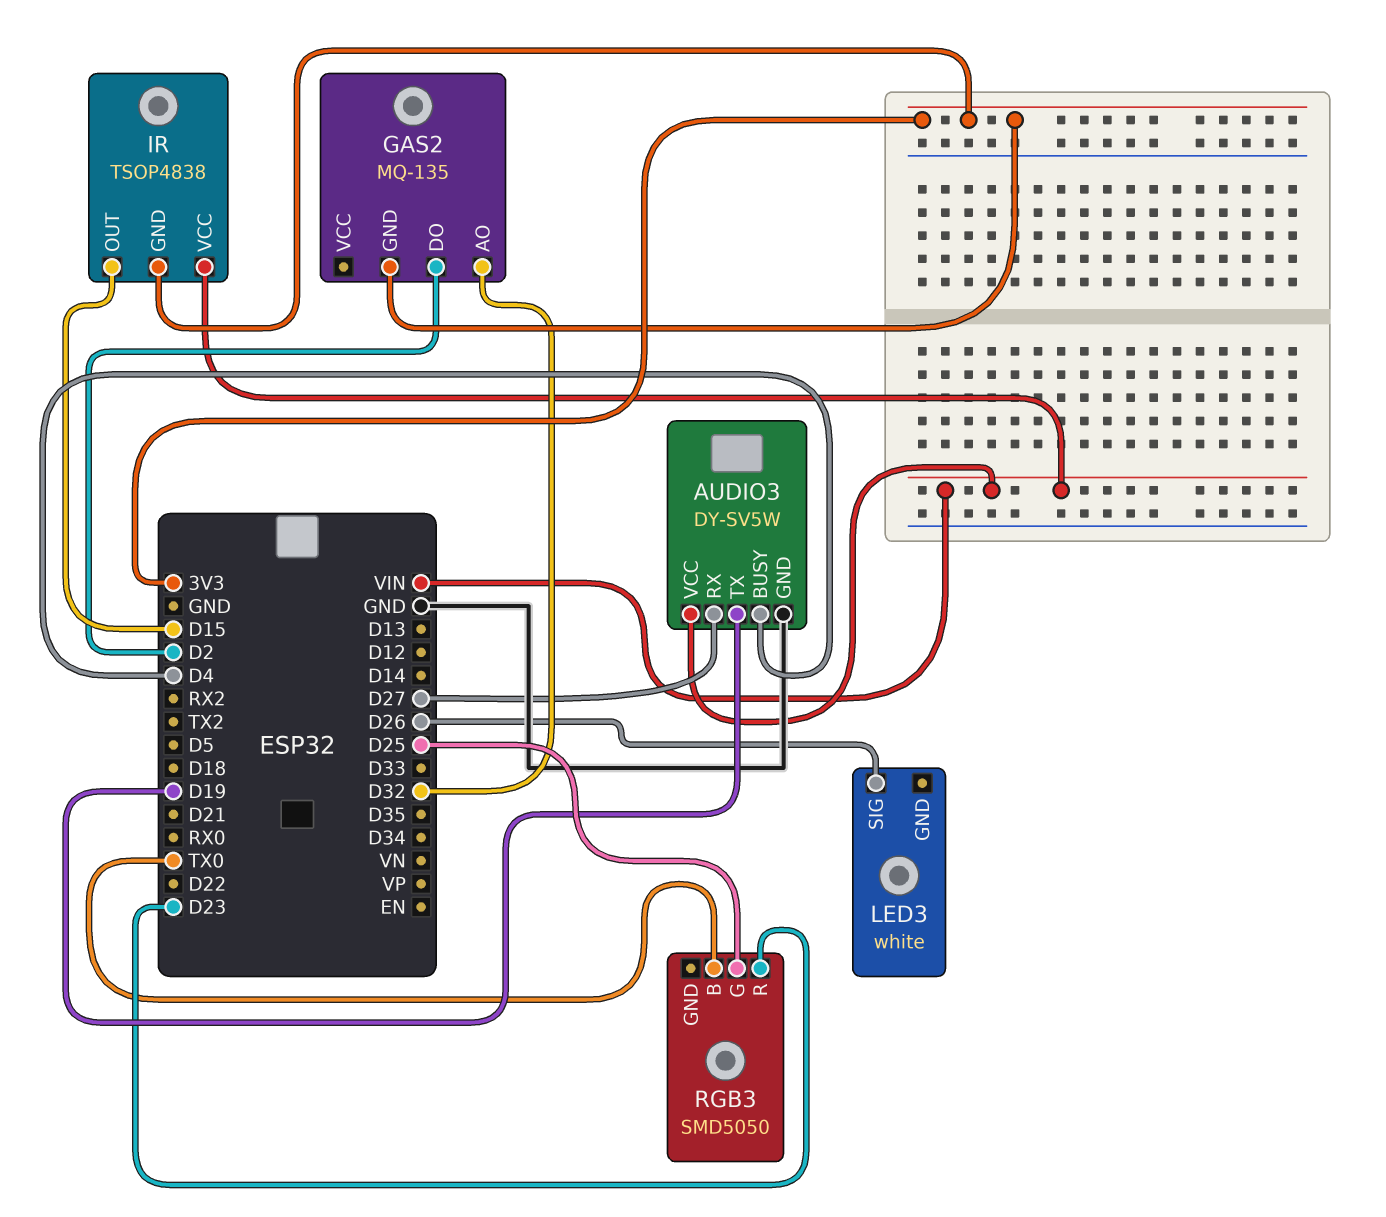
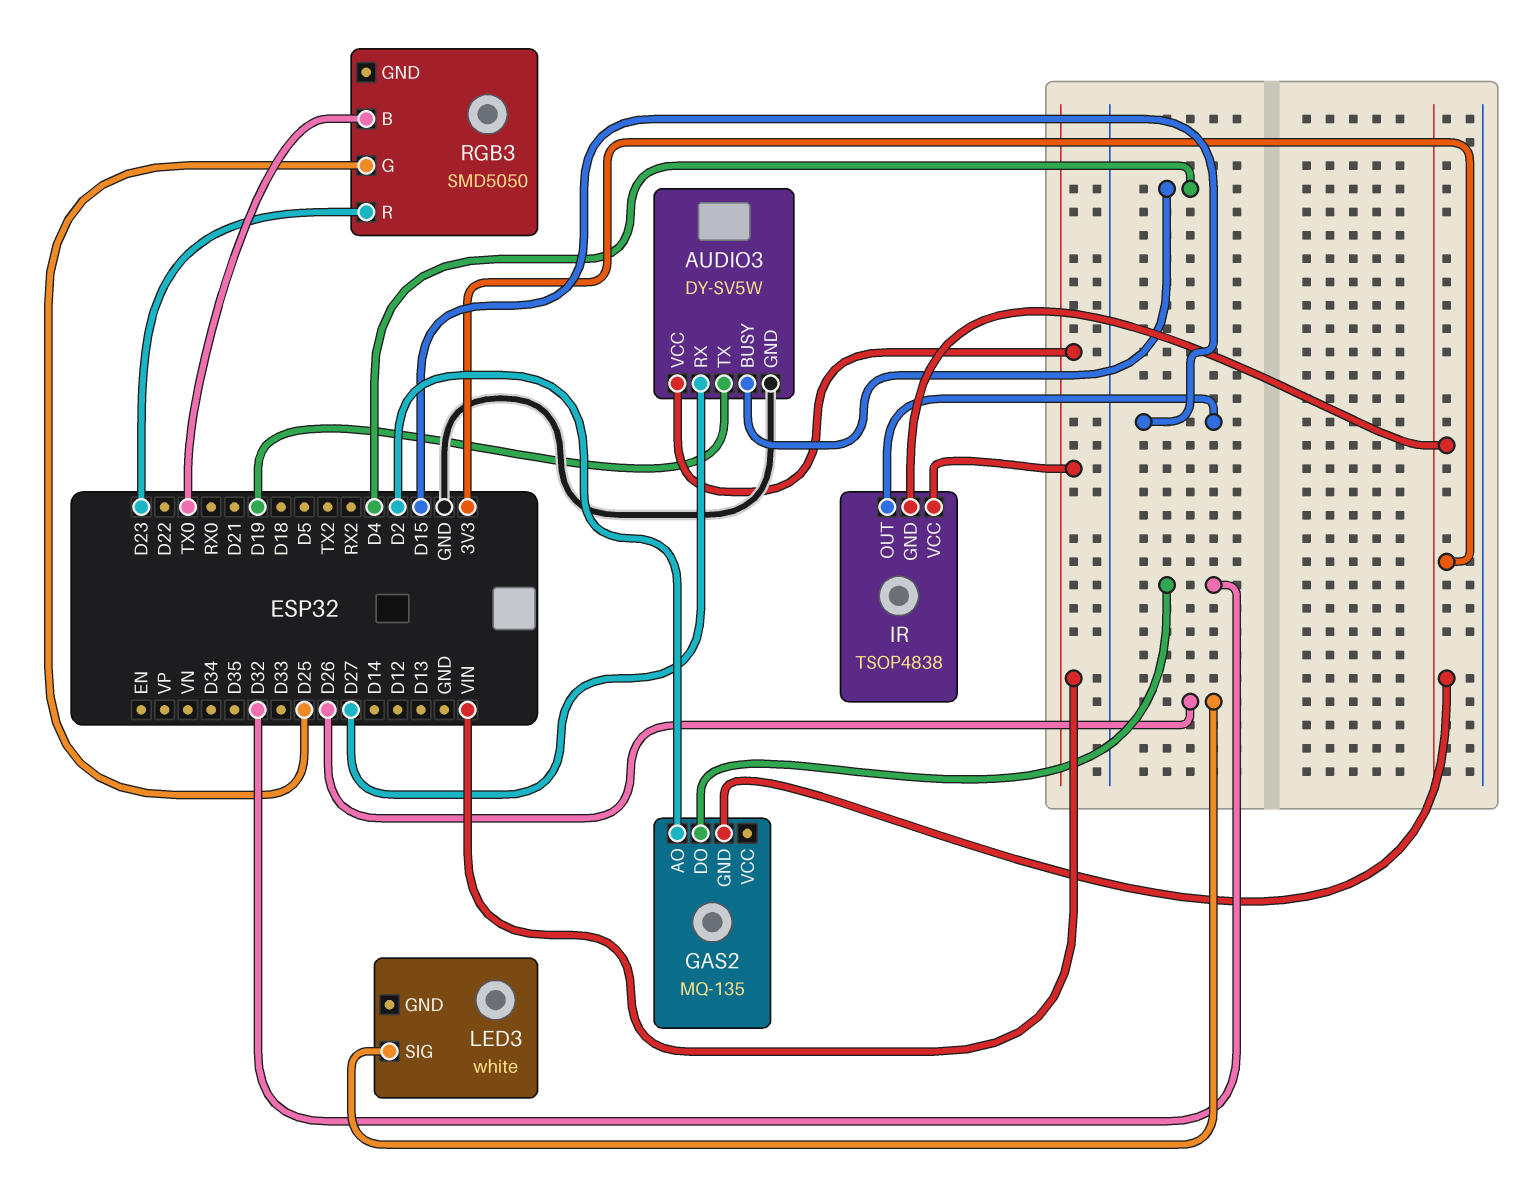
GAS2 pin AO: D32 -> D2
GAS2 pin DO: D2 -> D32

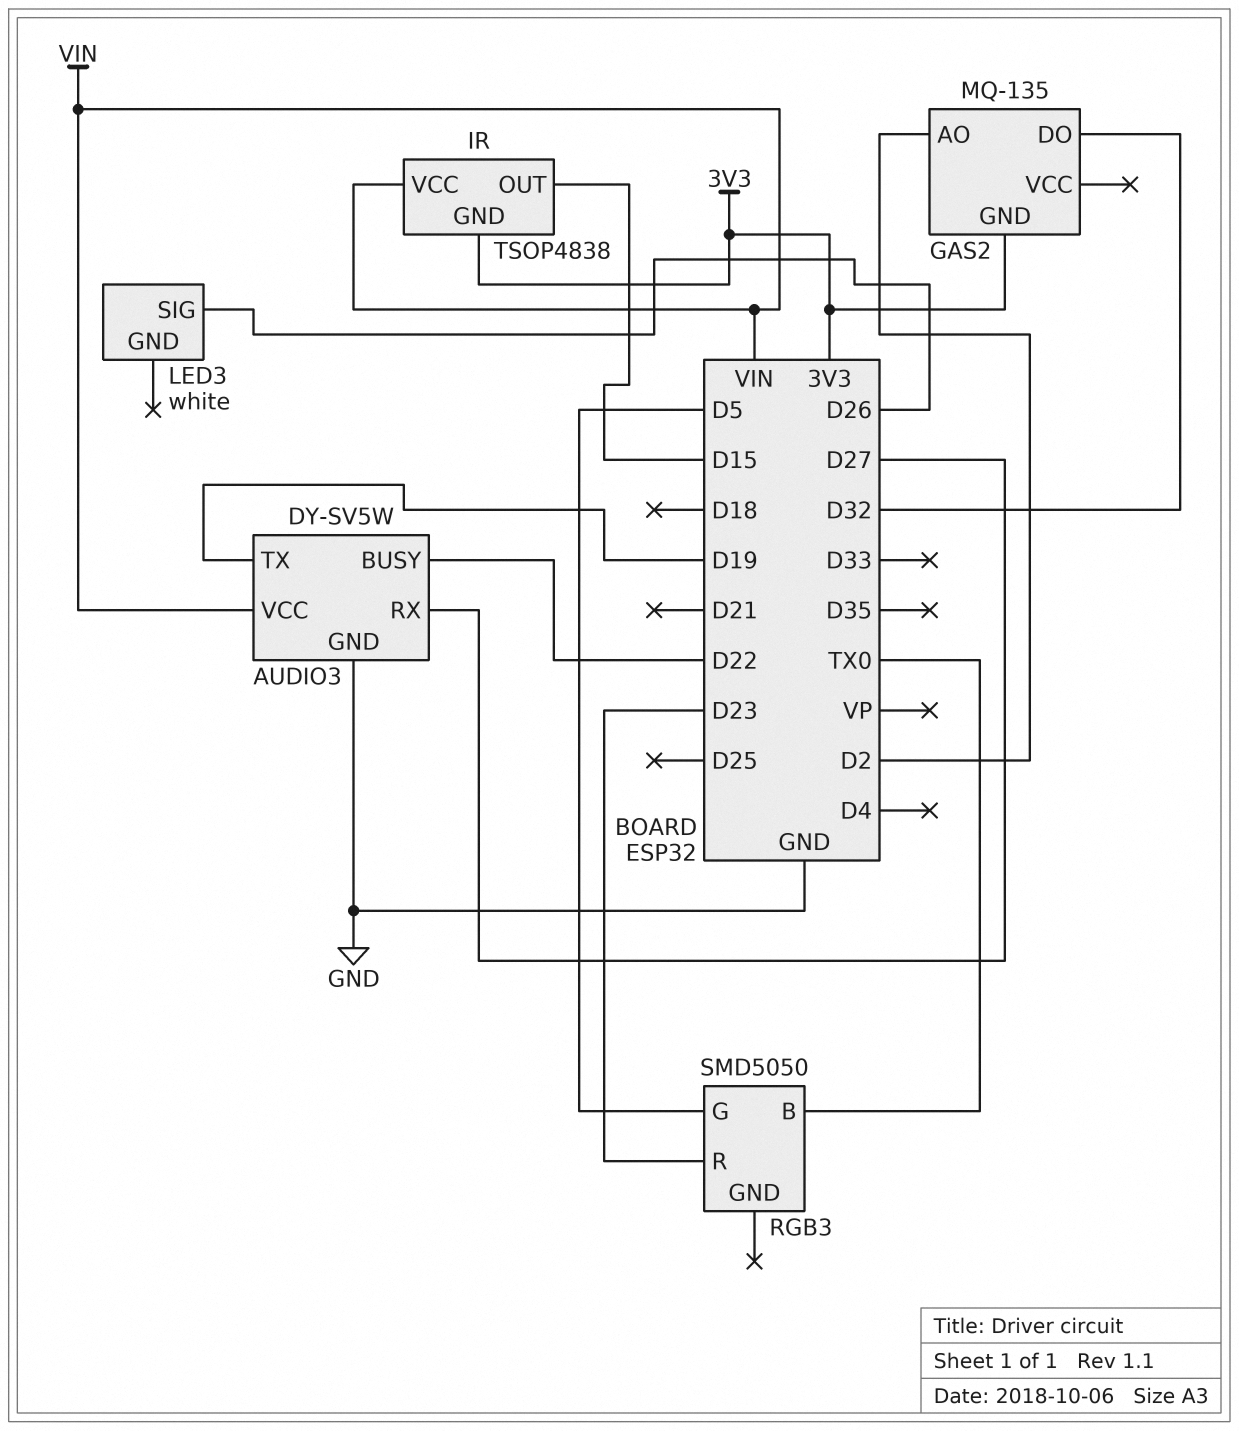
AUDIO3 pin BUSY: D4 -> D22
RGB3 pin G: D25 -> D5

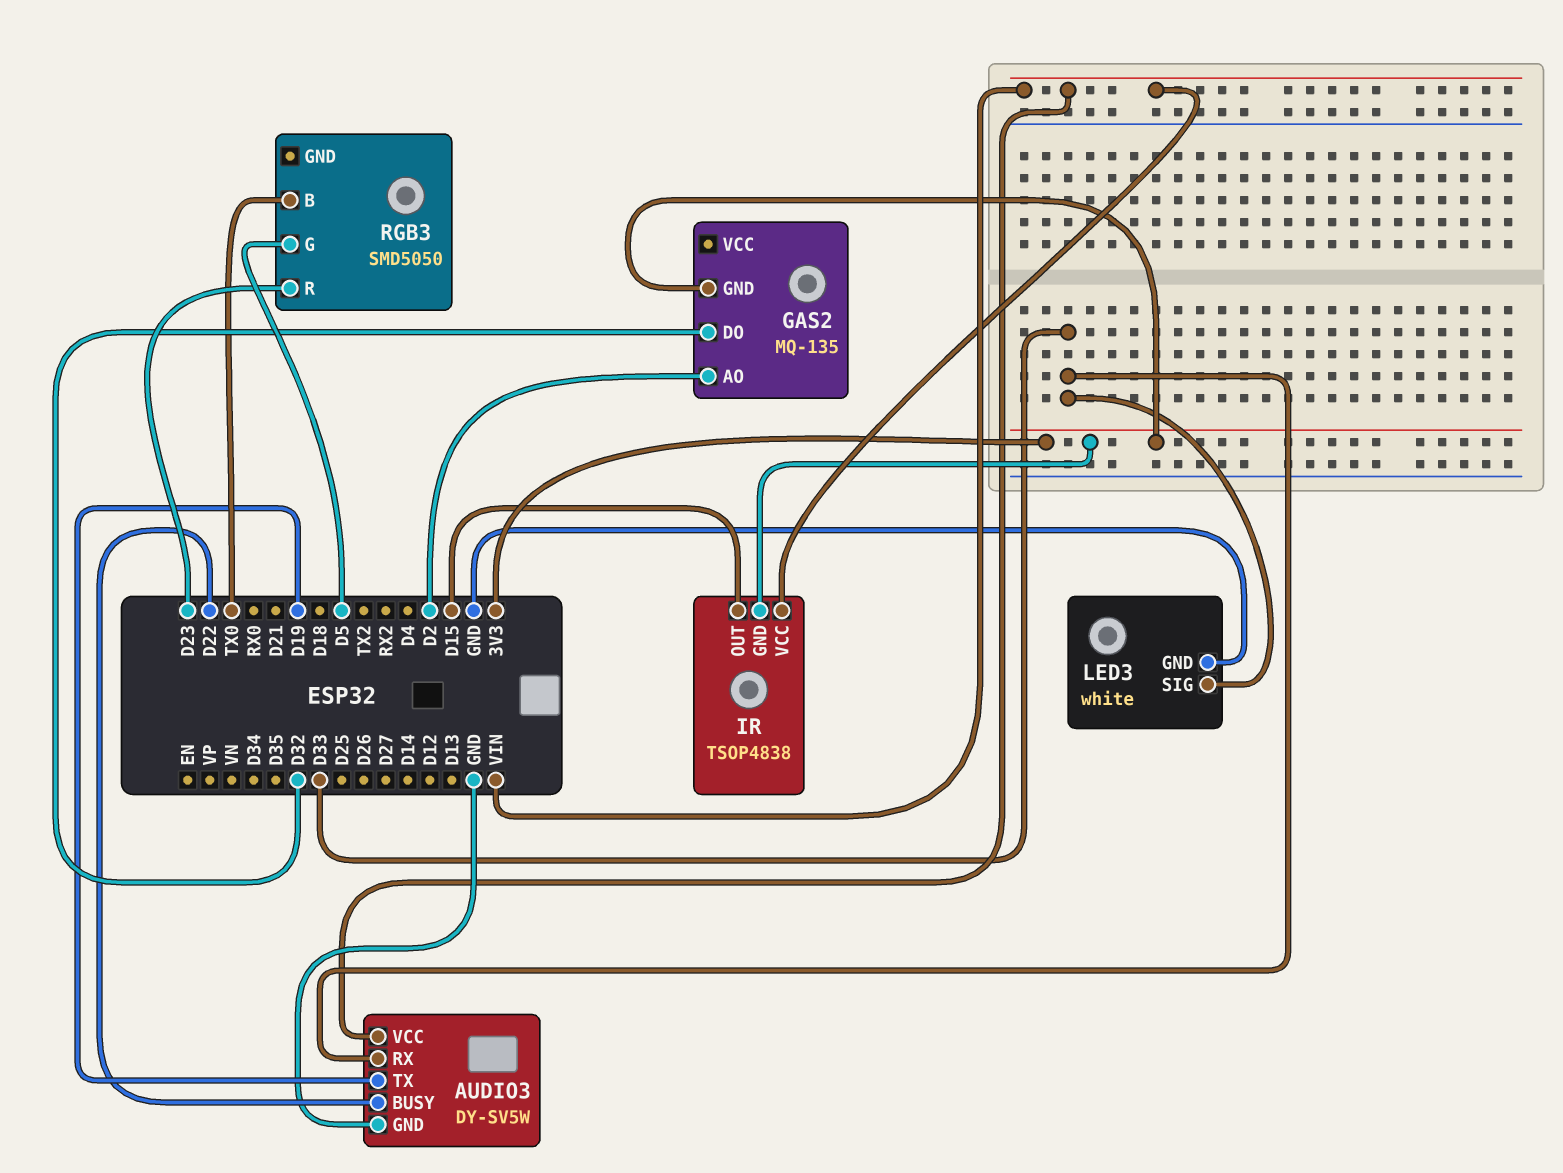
AUDIO3 pin RX: D27 -> D33
LED3 pin GND: none -> GND
LED3 pin SIG: D26 -> D33

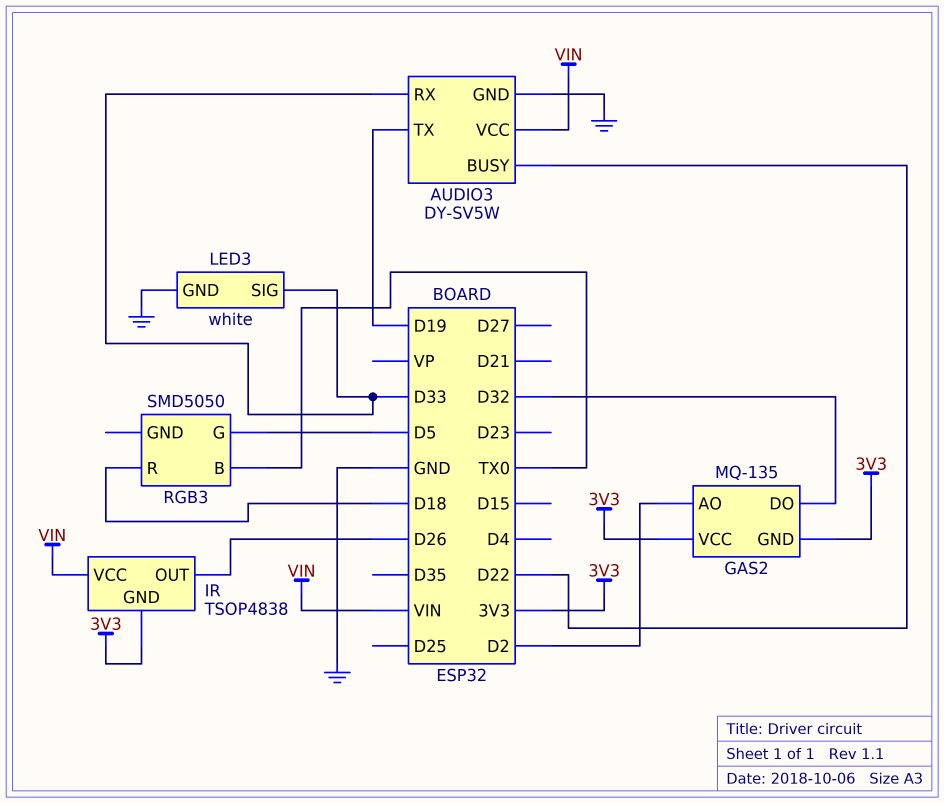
GAS2 pin VCC: none -> 3V3
IR pin OUT: D15 -> D26
RGB3 pin R: D23 -> D18

